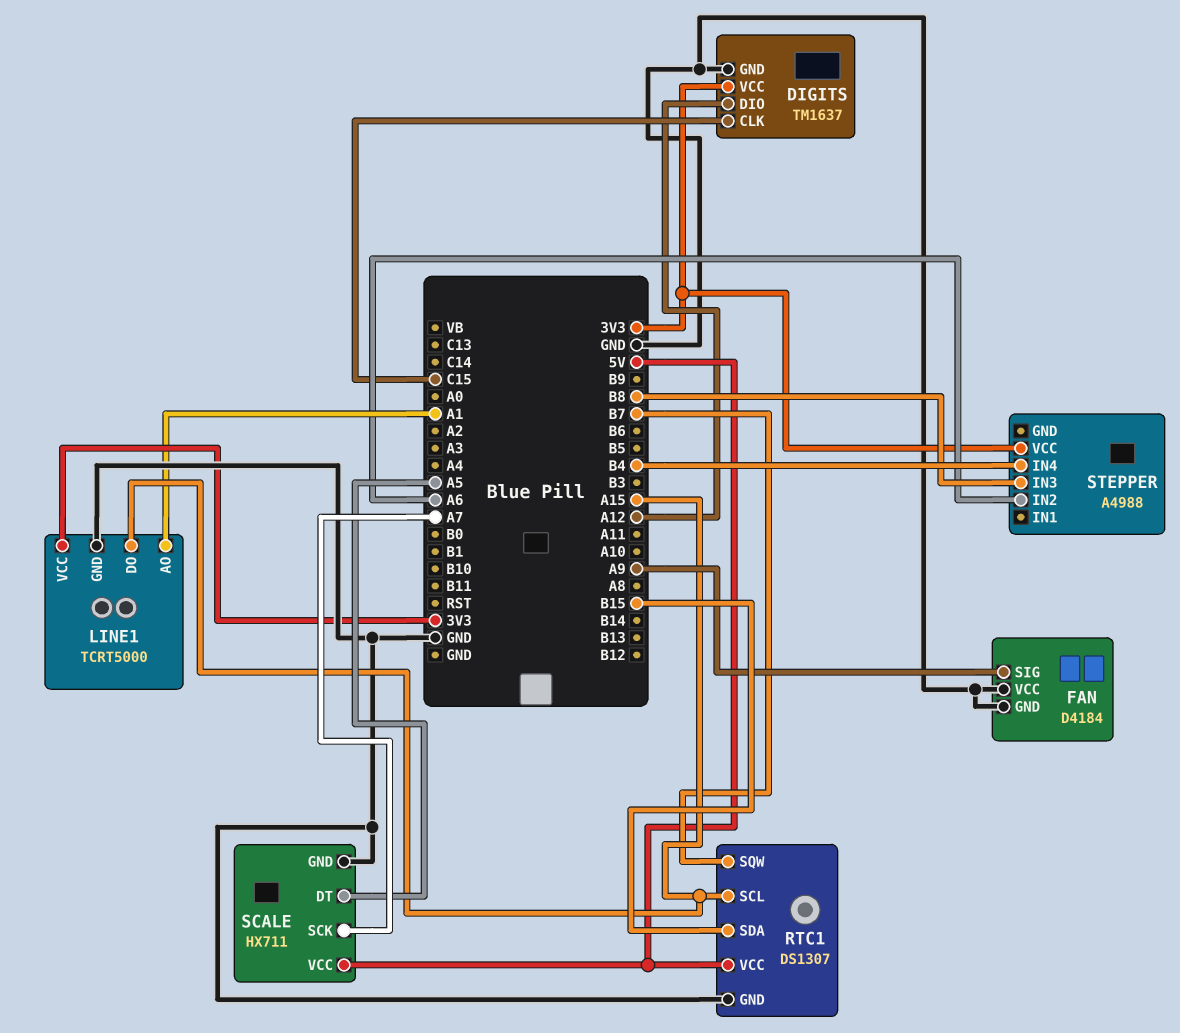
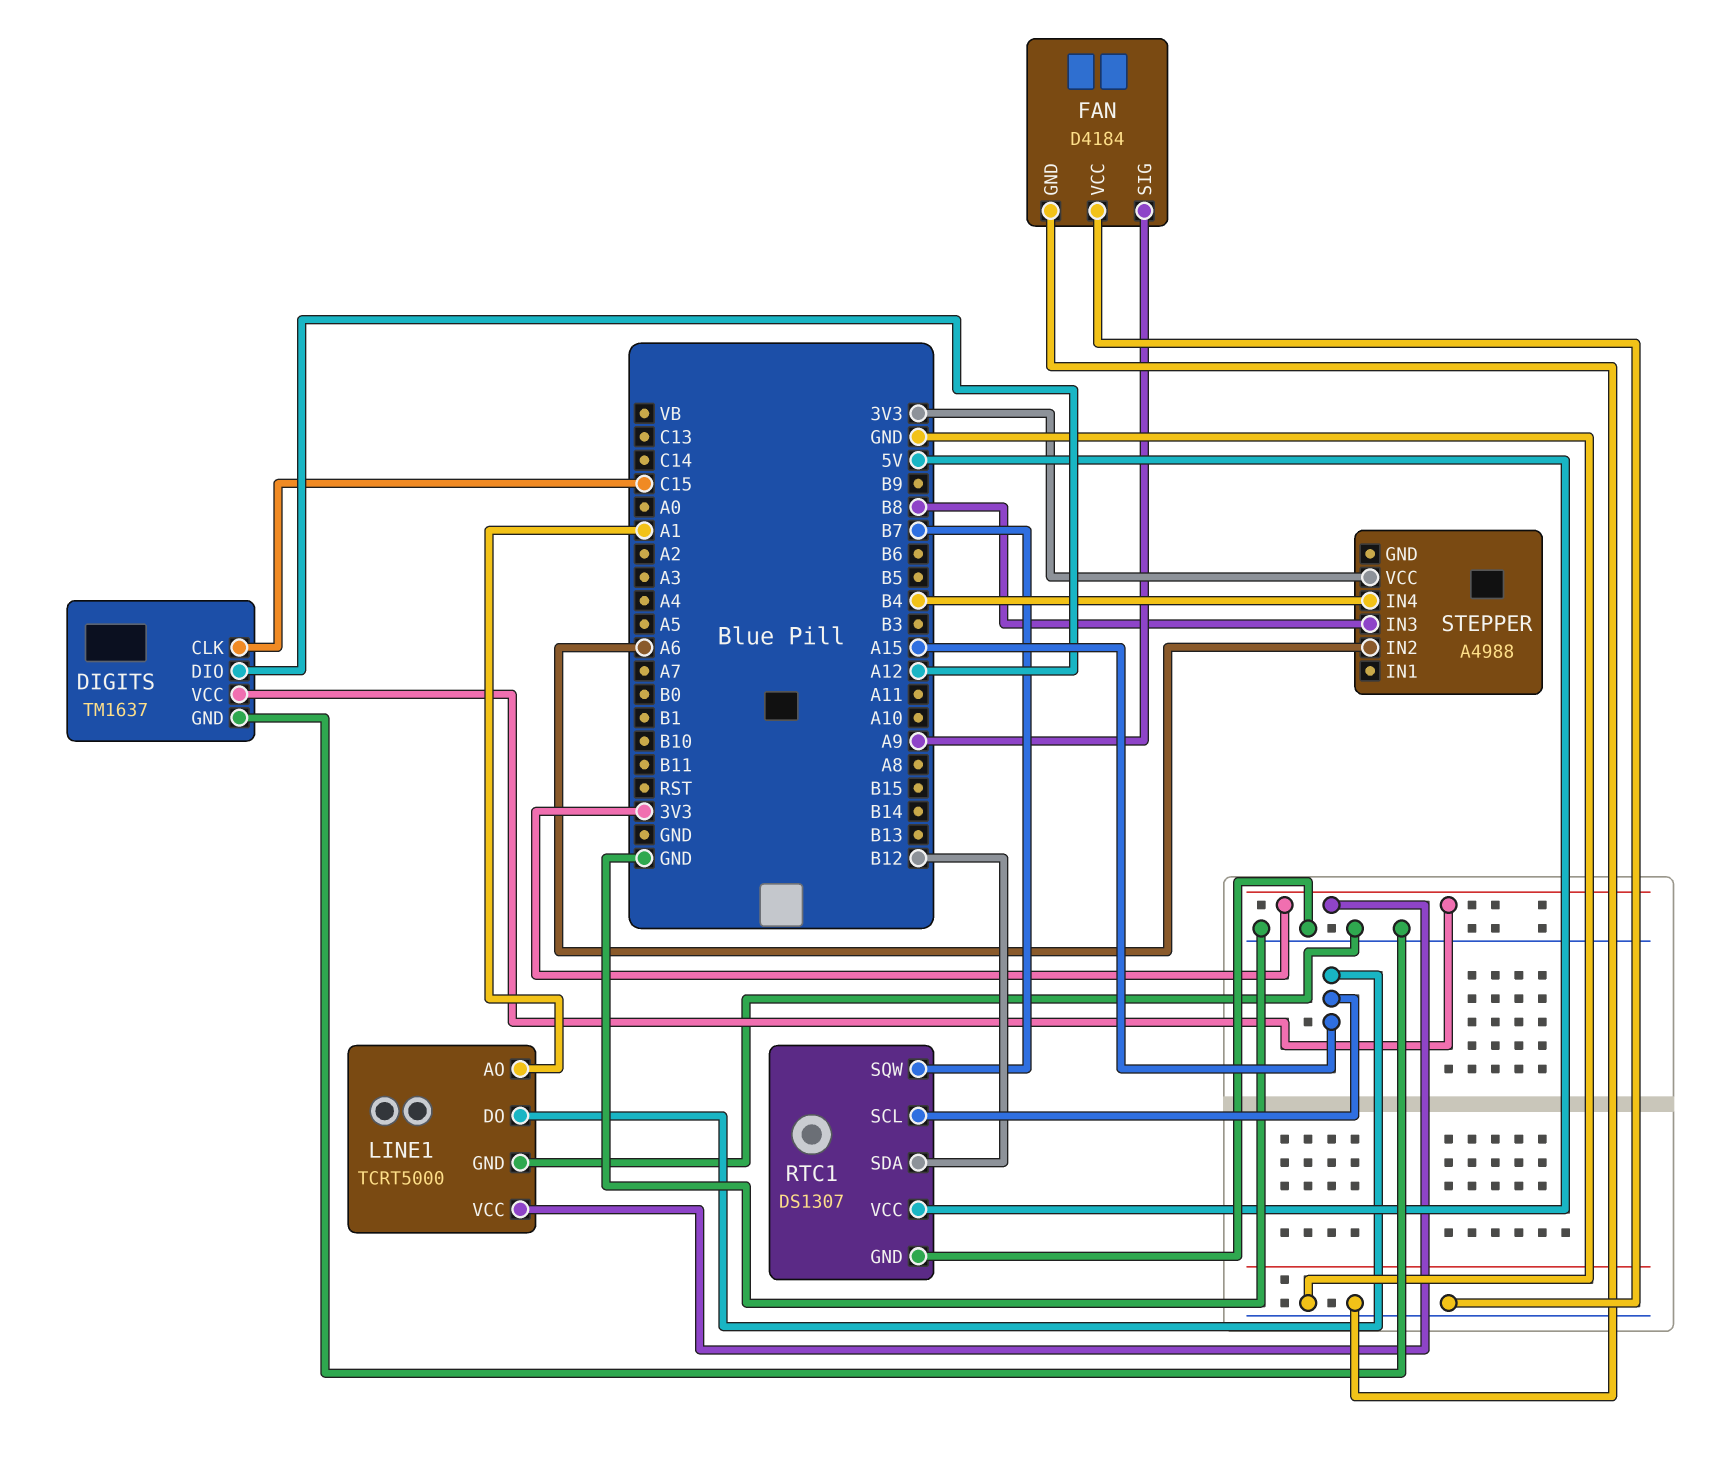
RTC1 pin SDA: B15 -> B12
SCALE: HX711 -> none
SCALE pin DT: A5 -> none
SCALE pin GND: GND -> none
SCALE pin SCK: A7 -> none
SCALE pin VCC: 5V -> none

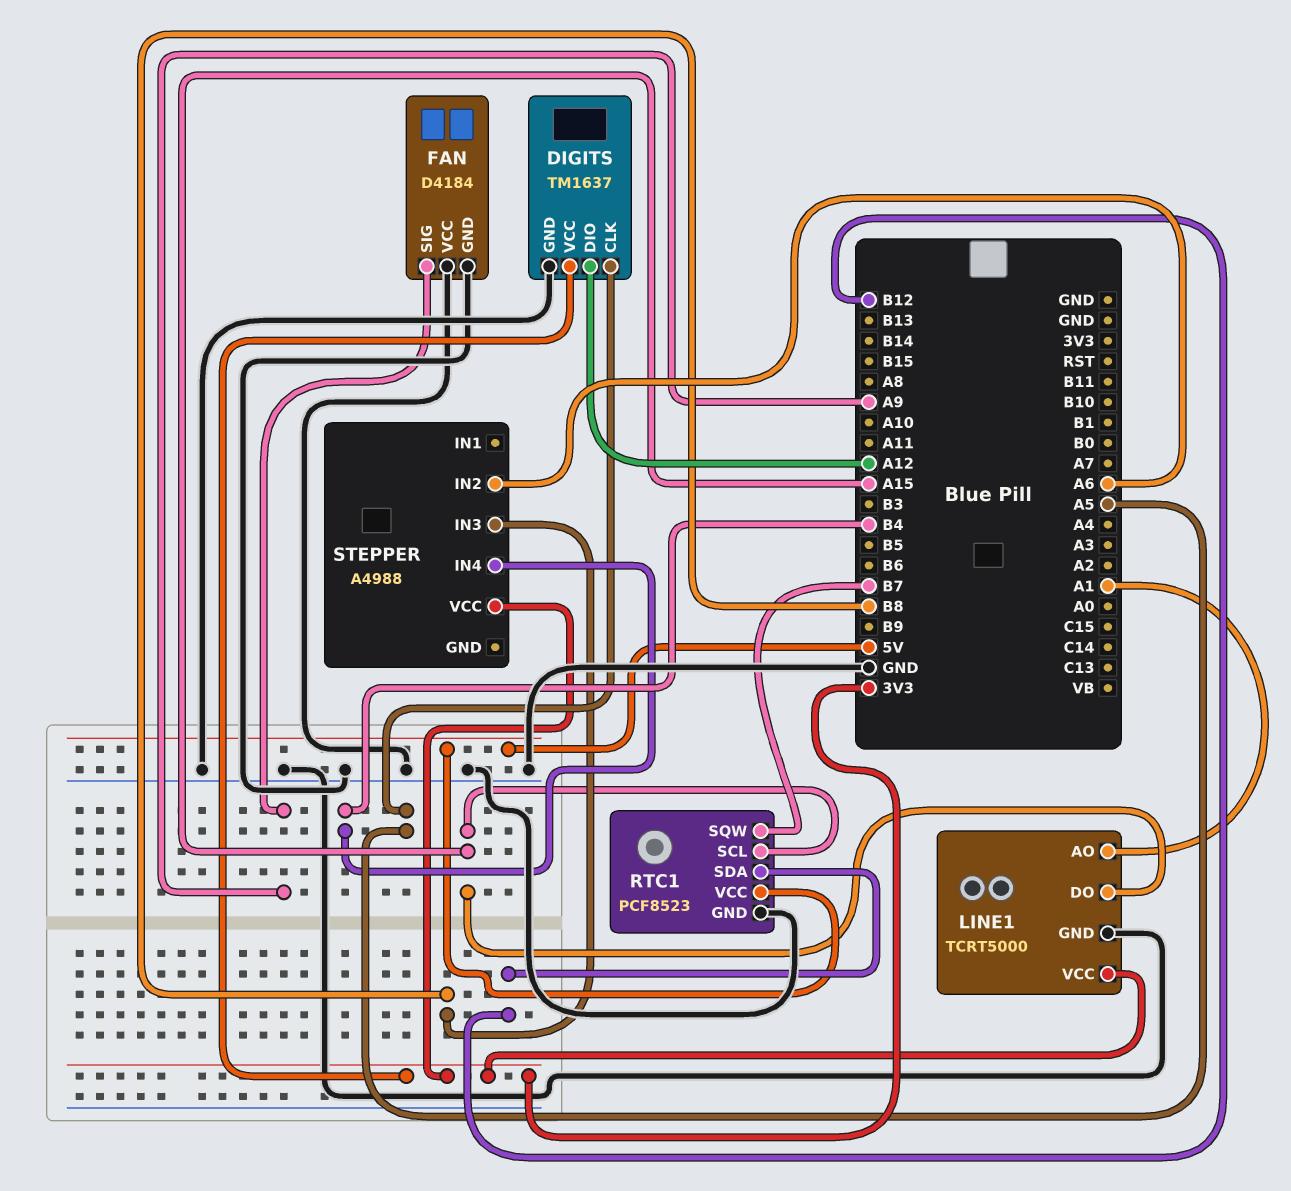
DIGITS pin CLK: C15 -> A5
RTC1: DS1307 -> PCF8523

